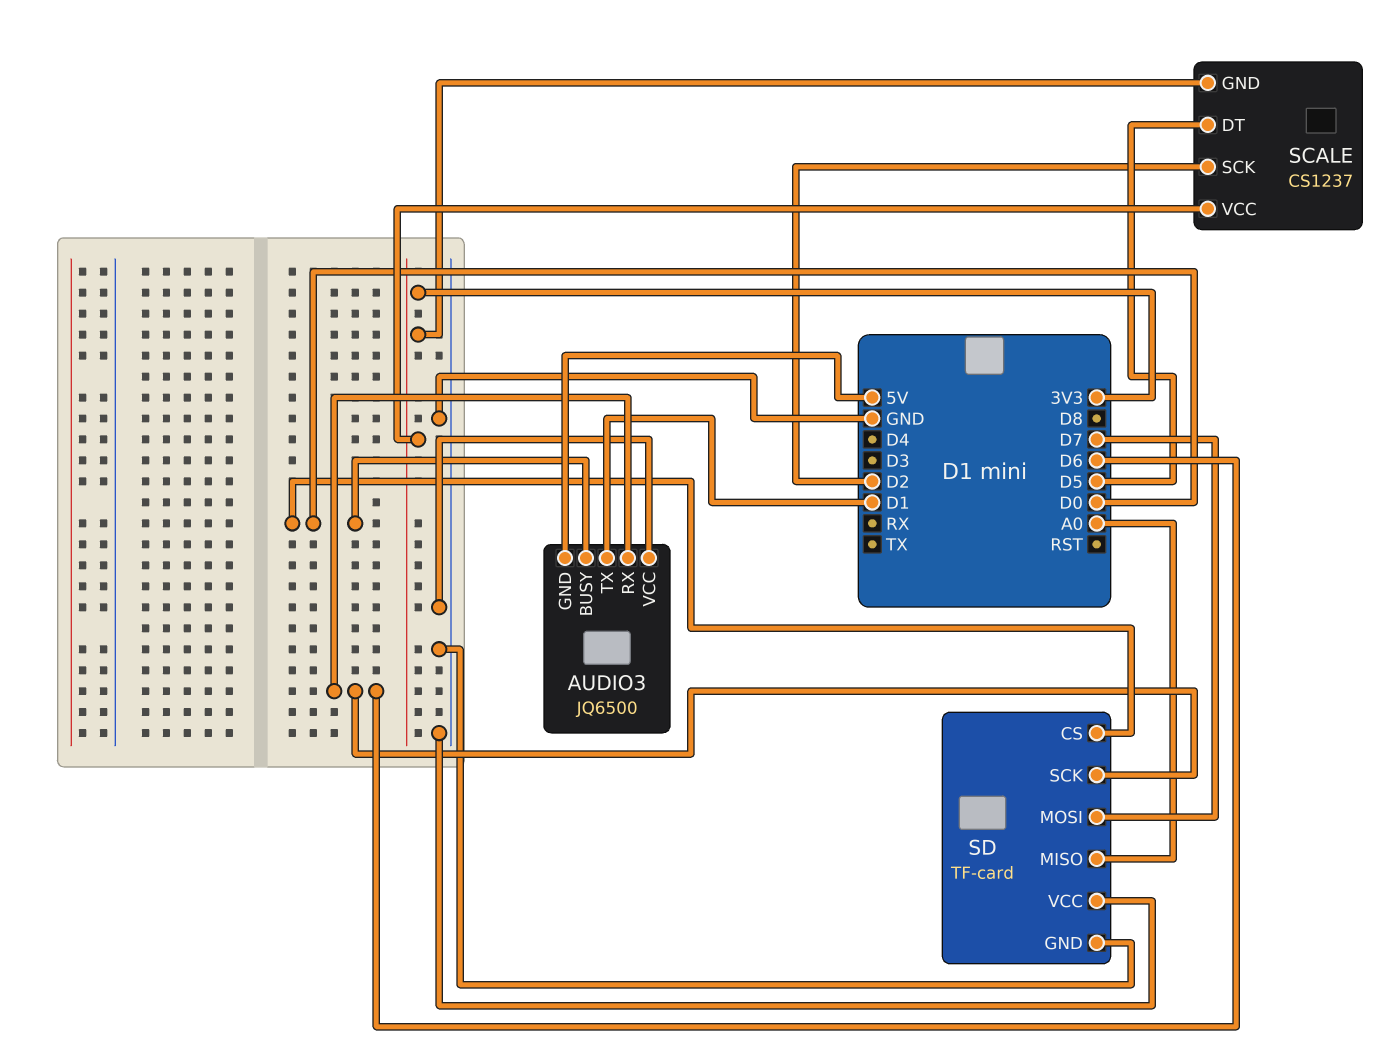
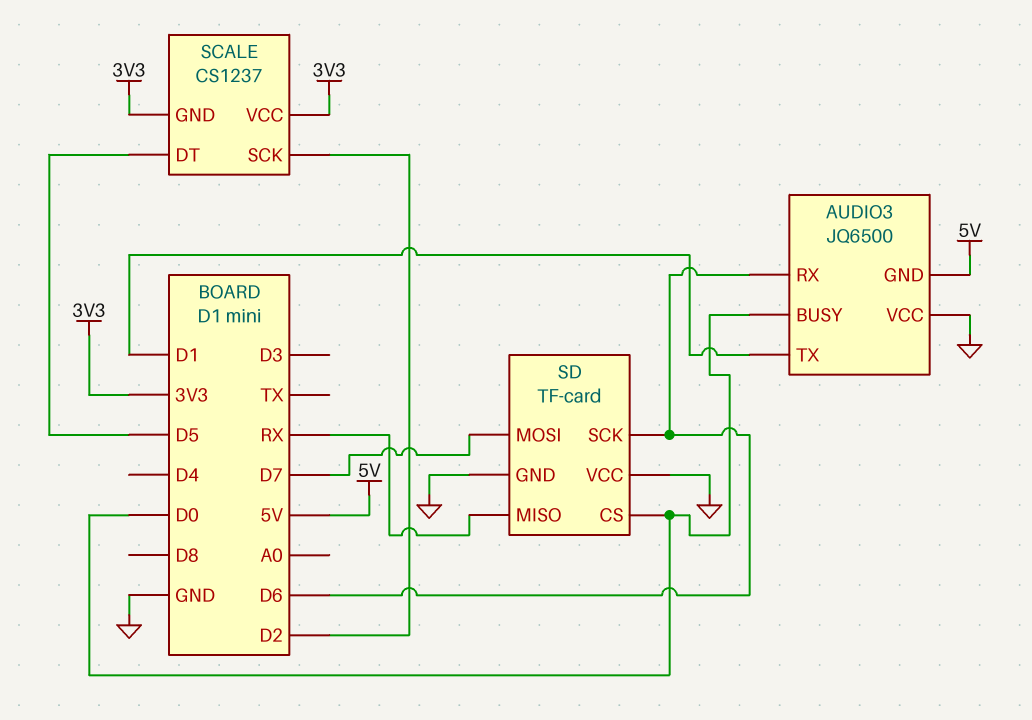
SD pin MISO: A0 -> RX

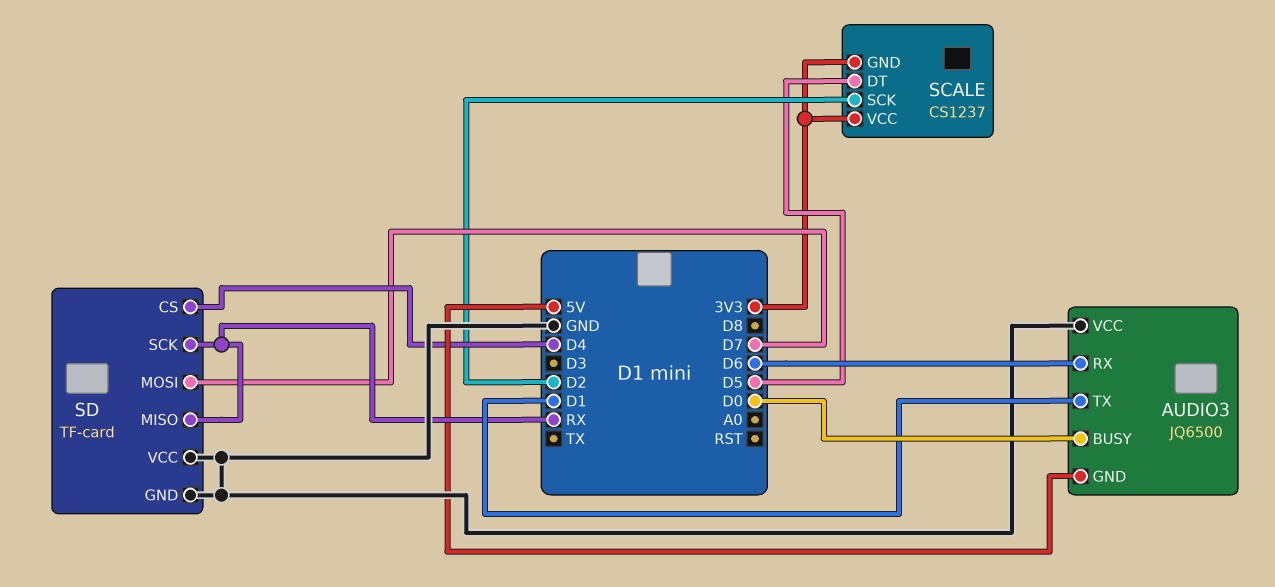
SD pin CS: D0 -> D4
SD pin SCK: D6 -> RX

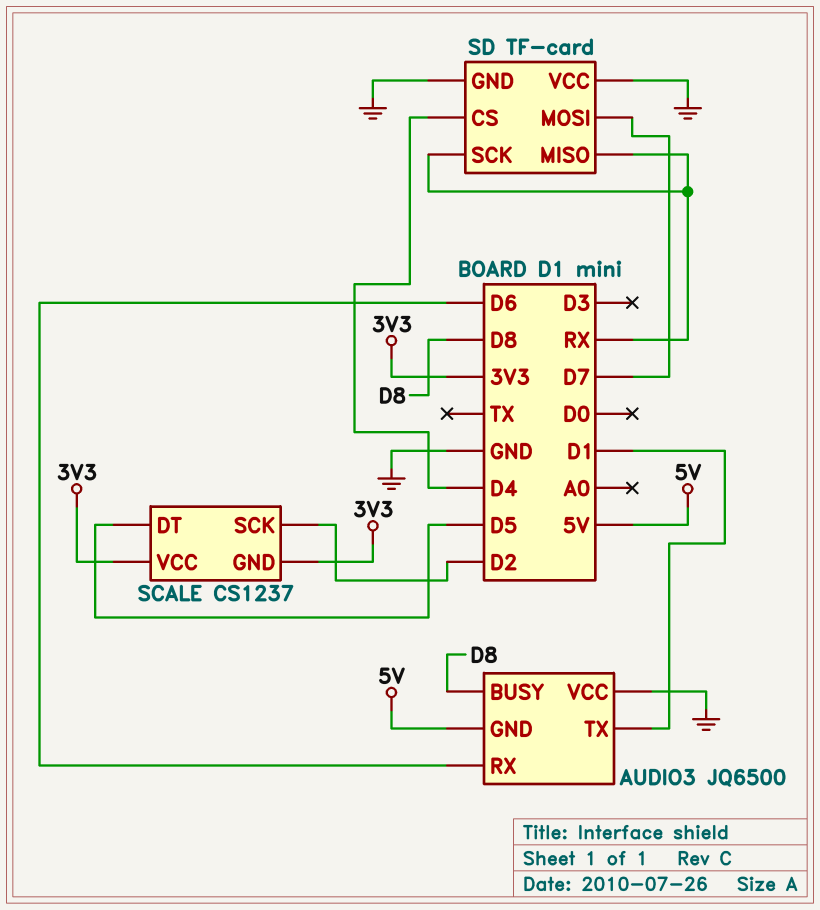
AUDIO3 pin BUSY: D0 -> D8

